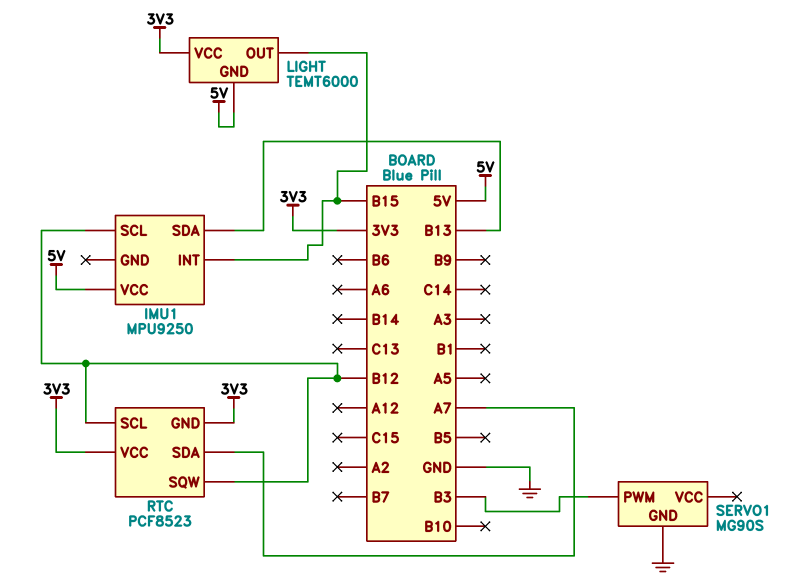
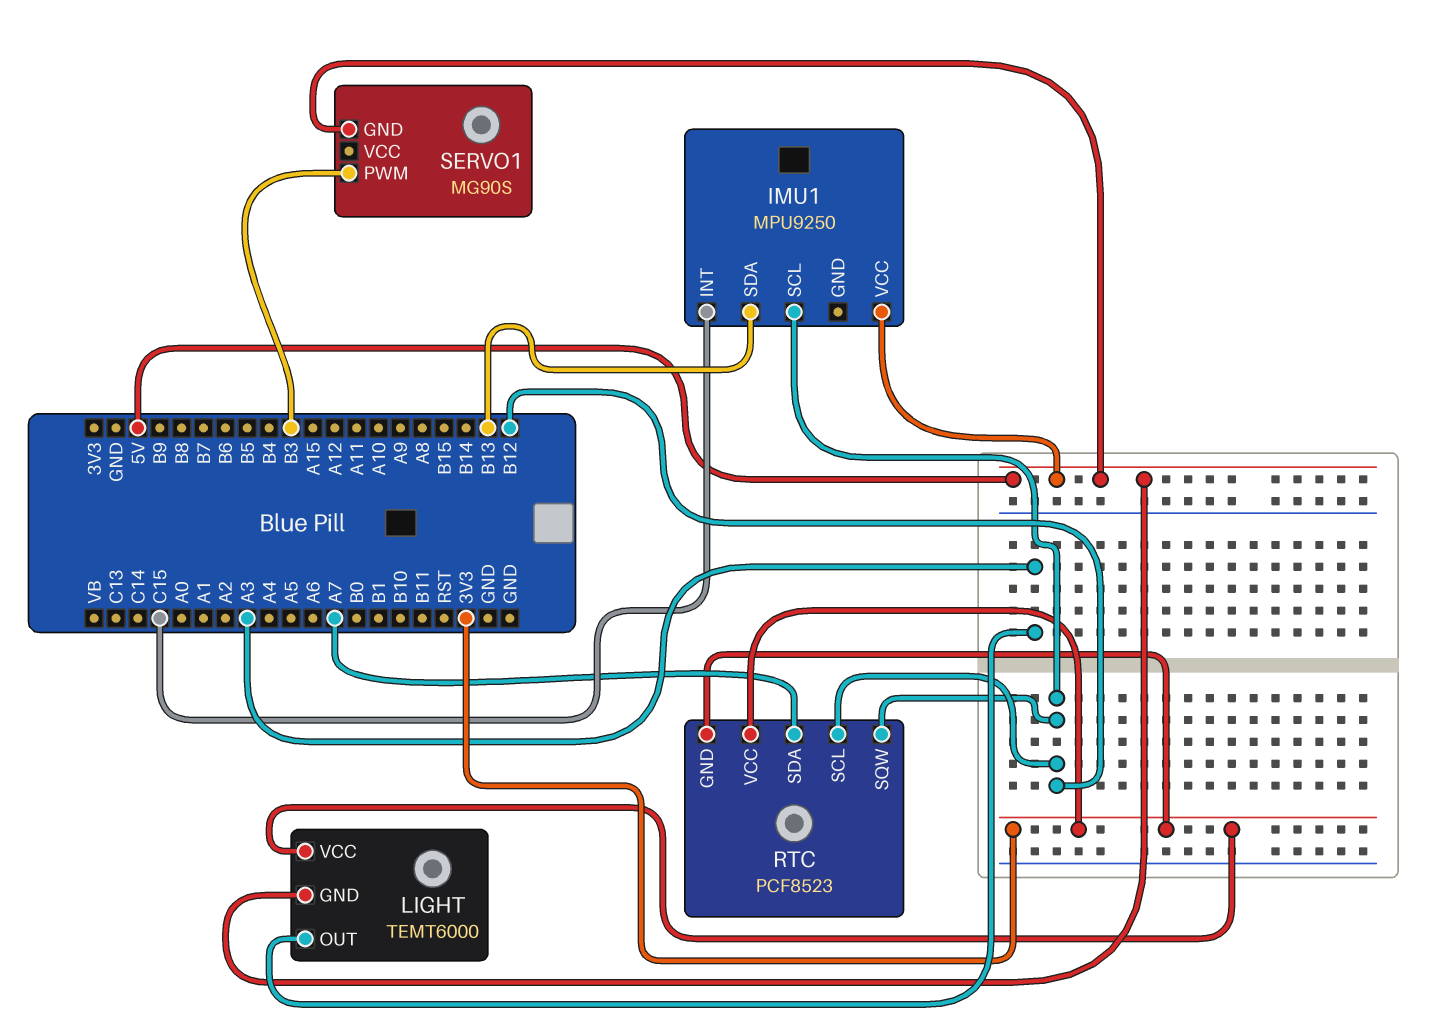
IMU1 pin INT: B15 -> C15
LIGHT pin OUT: B15 -> A3
SERVO1 pin GND: GND -> 5V

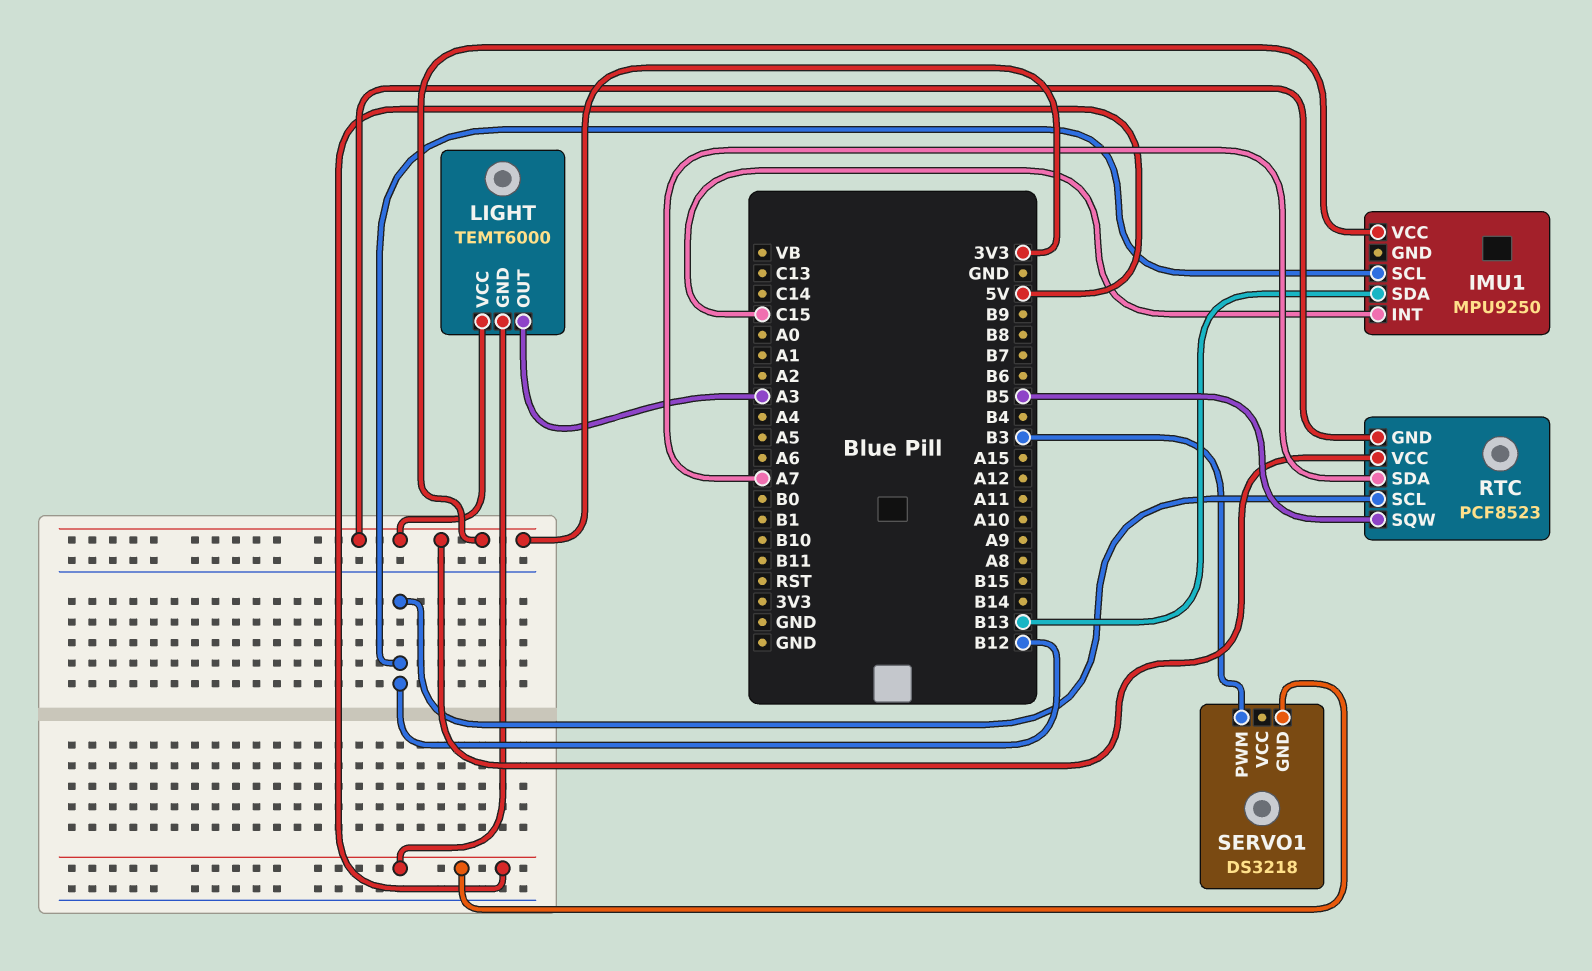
IMU1 pin VCC: 5V -> 3V3
RTC pin SQW: B12 -> B5
SERVO1: MG90S -> DS3218

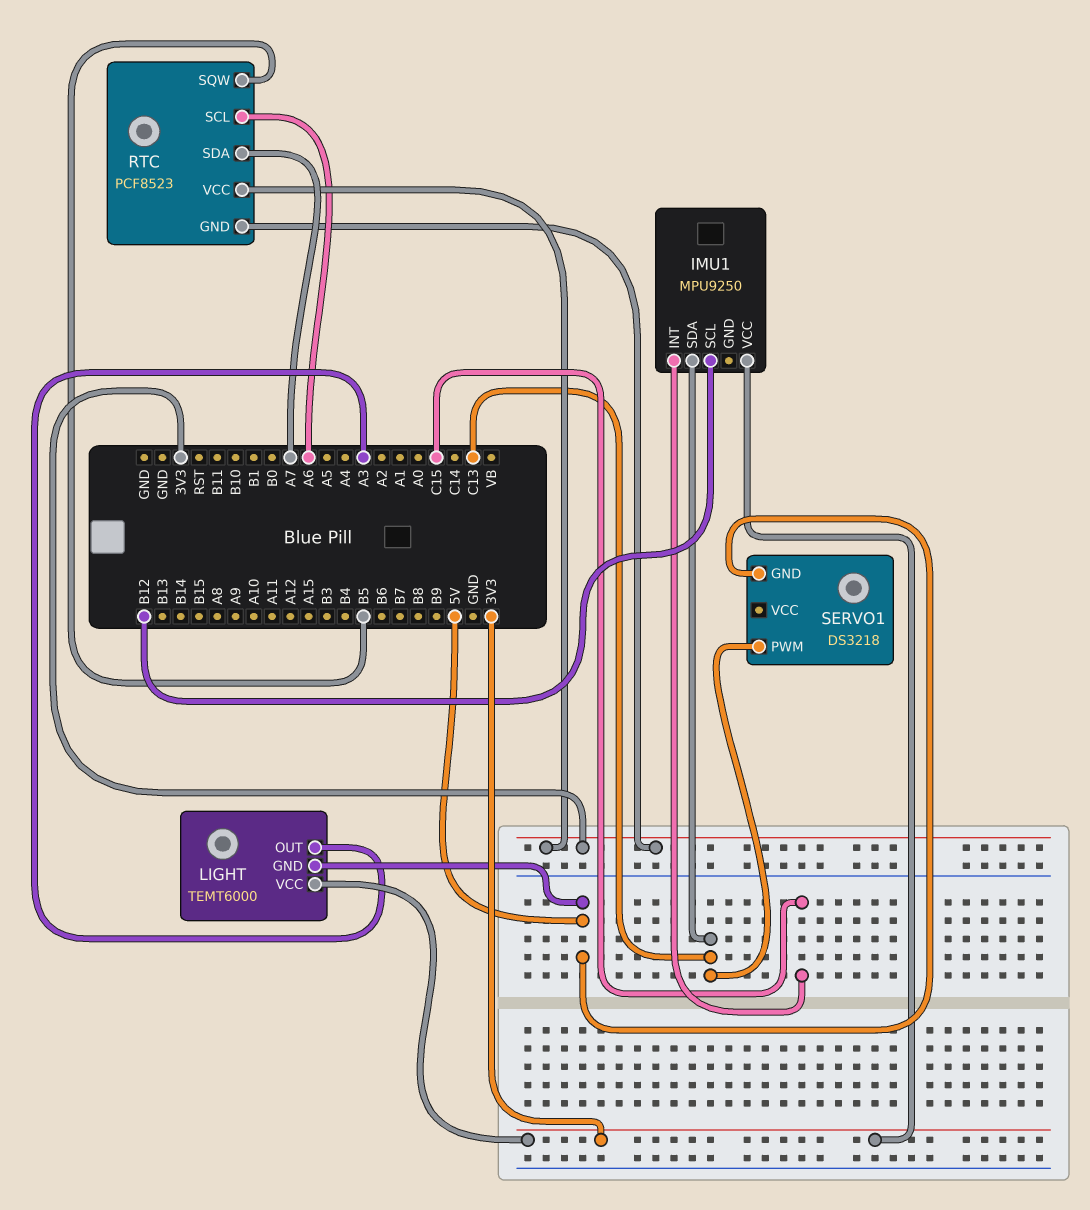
IMU1 pin SDA: B13 -> C13
RTC pin SCL: B12 -> A6
SERVO1 pin PWM: B3 -> C13

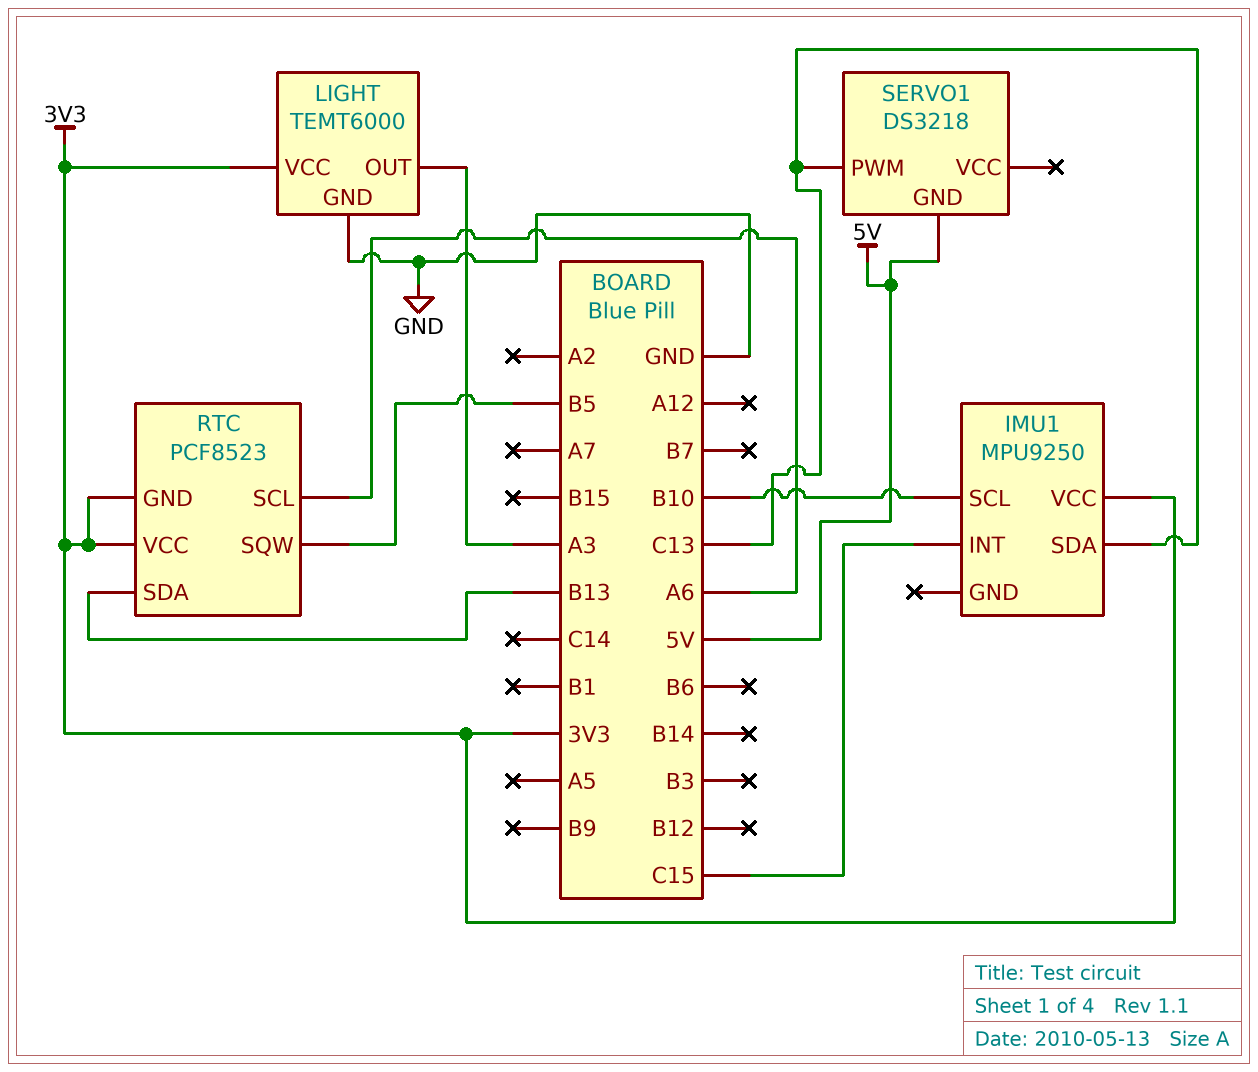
IMU1 pin SCL: B12 -> B10
LIGHT pin GND: 5V -> GND
RTC pin SDA: A7 -> B13

